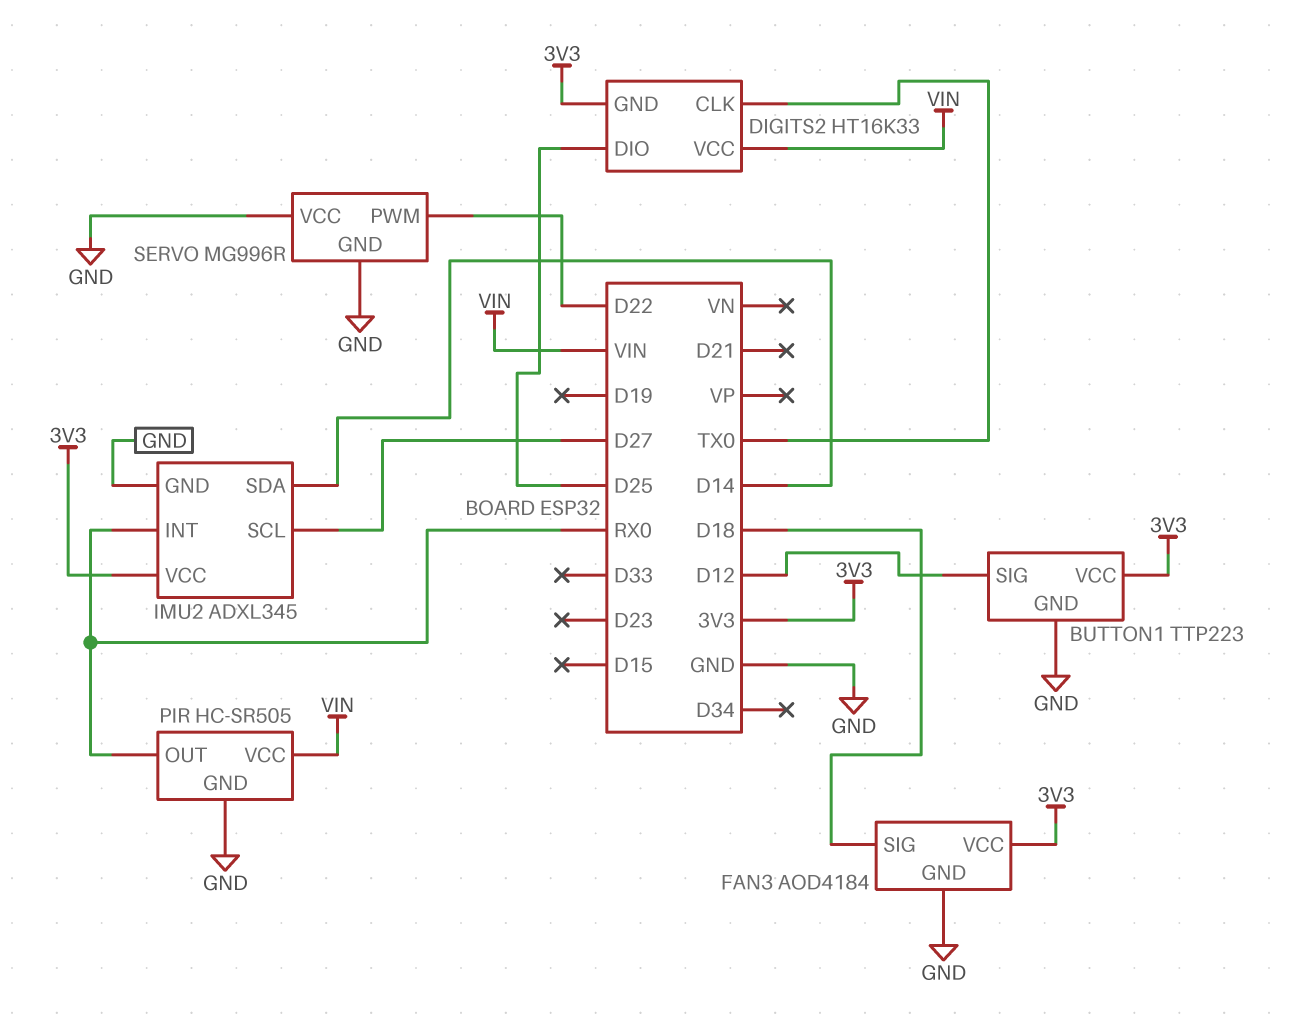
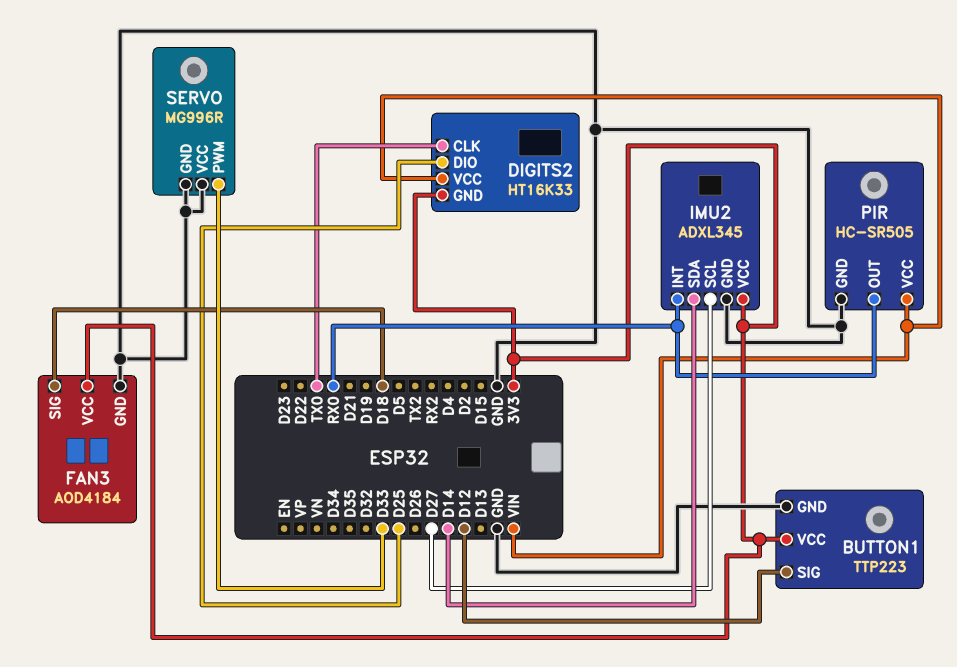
SERVO pin PWM: D22 -> D33

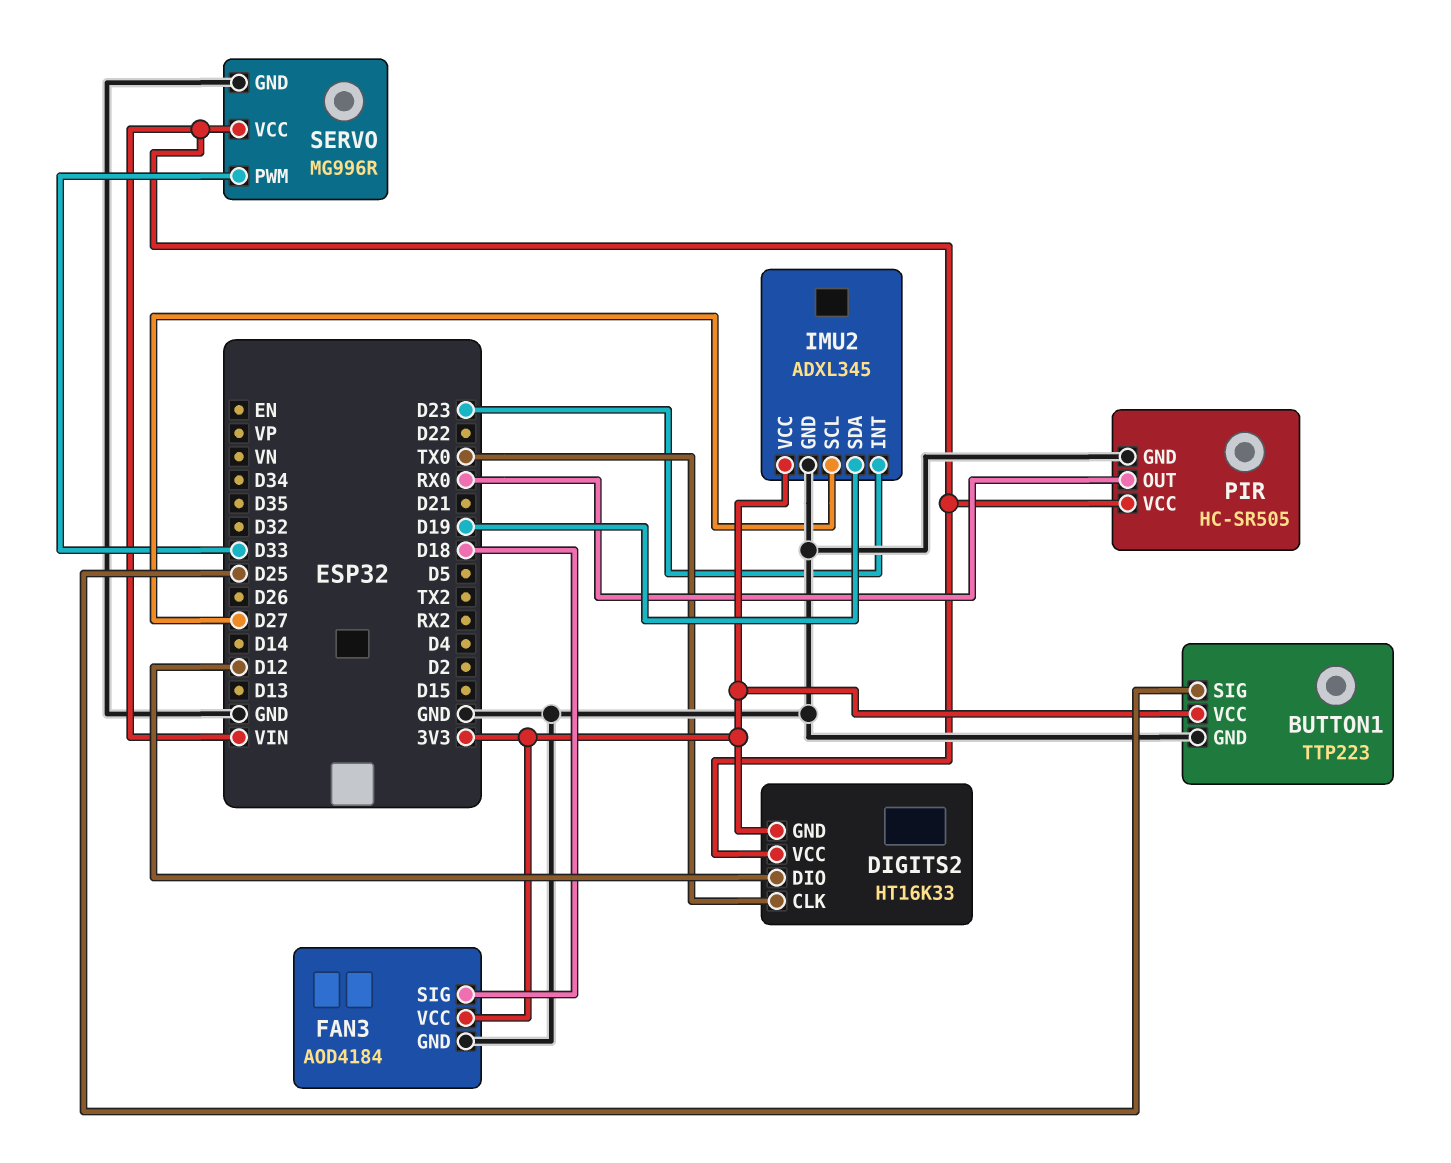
BUTTON1 pin SIG: D12 -> D25
DIGITS2 pin DIO: D25 -> D12
IMU2 pin INT: RX0 -> D23
IMU2 pin SDA: D14 -> D19
SERVO pin VCC: GND -> VIN

